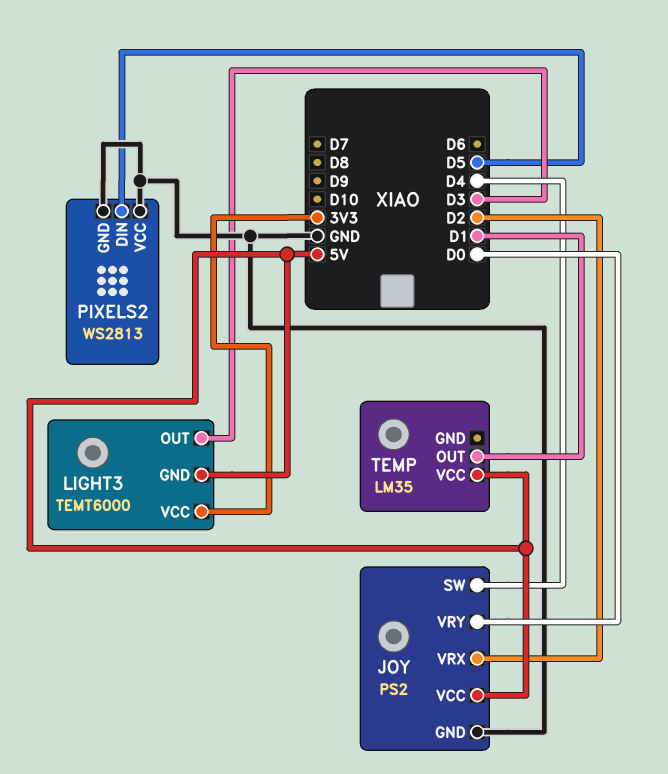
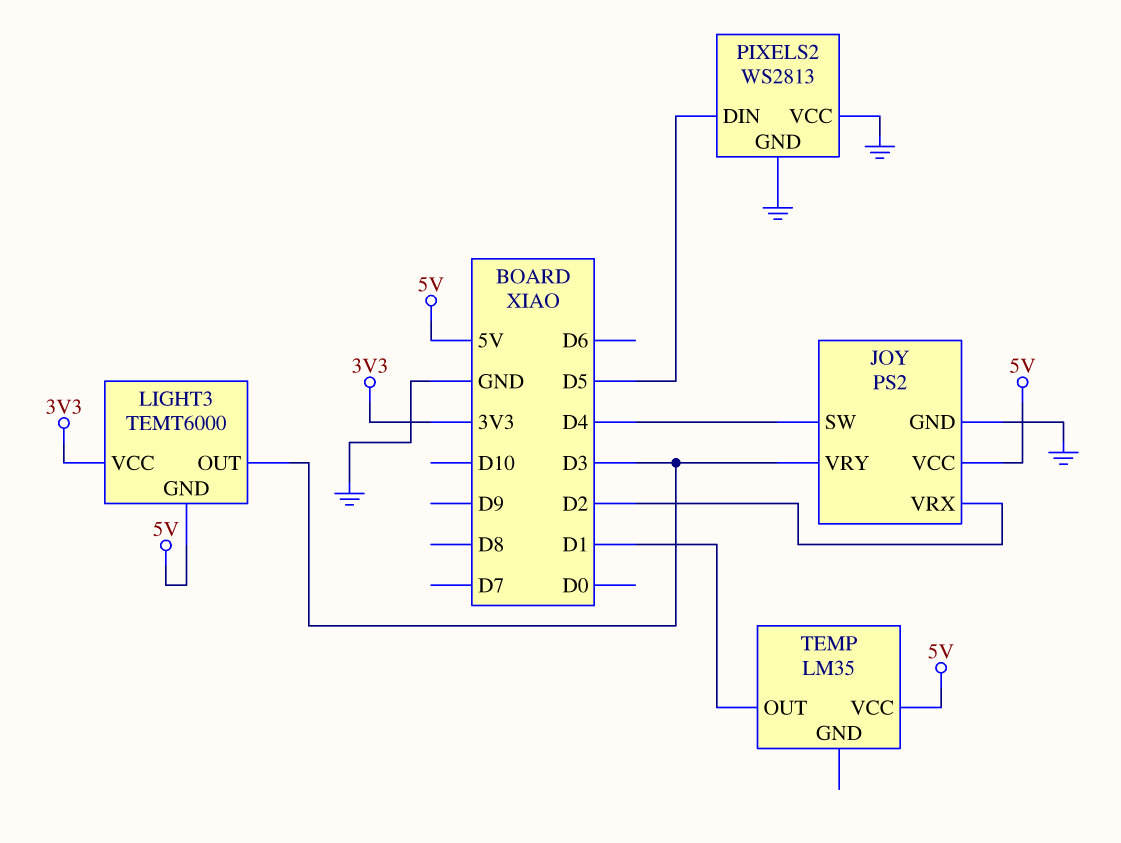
JOY pin VRY: D0 -> D3

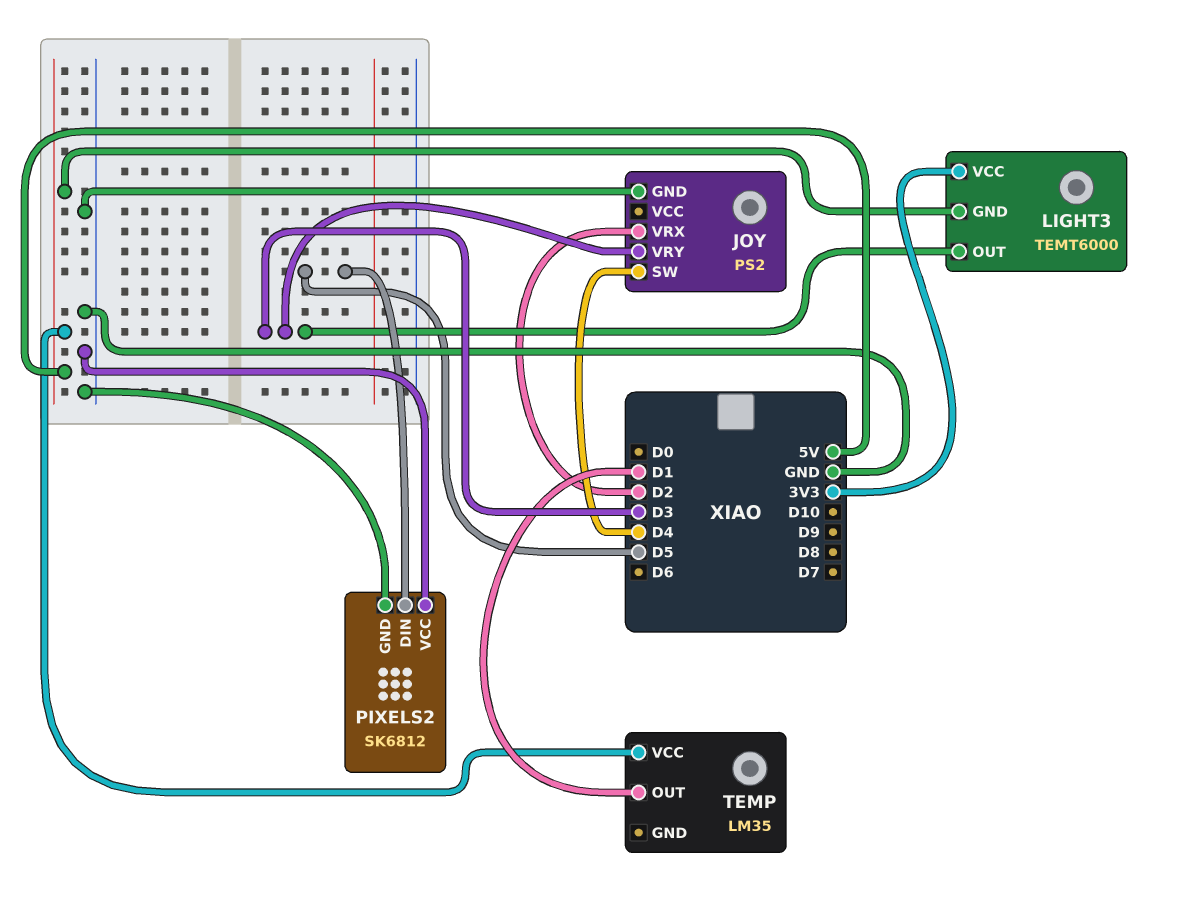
JOY pin VCC: 5V -> none
PIXELS2: WS2813 -> SK6812

